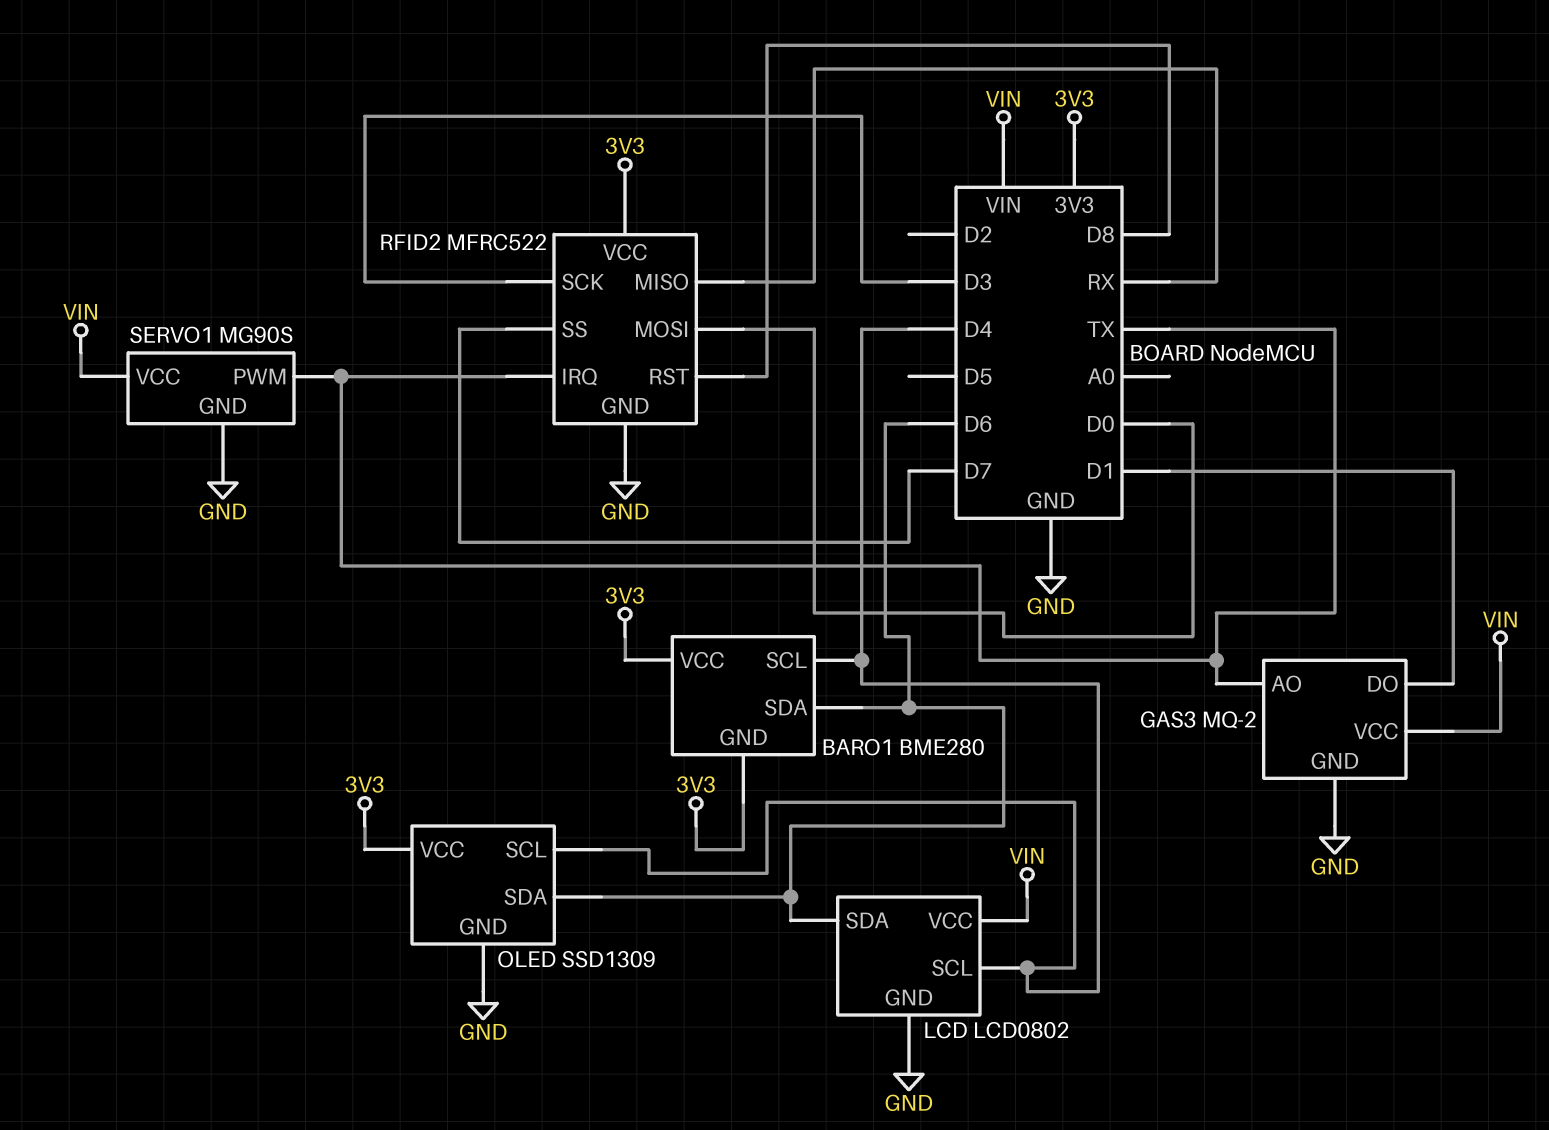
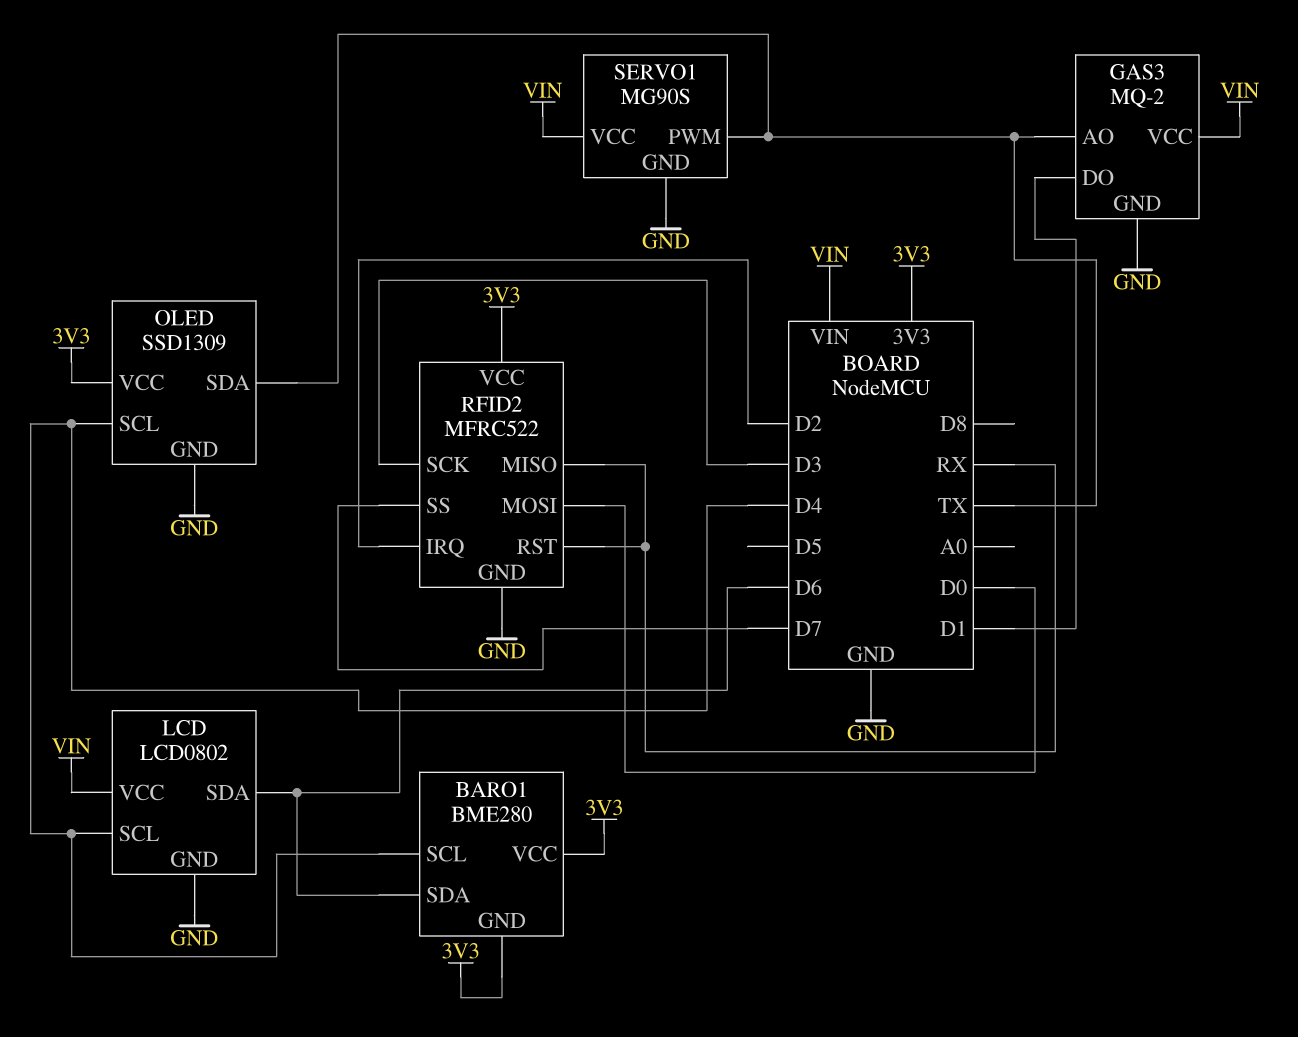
OLED pin SDA: D6 -> TX
RFID2 pin IRQ: TX -> D2
RFID2 pin RST: D8 -> RX

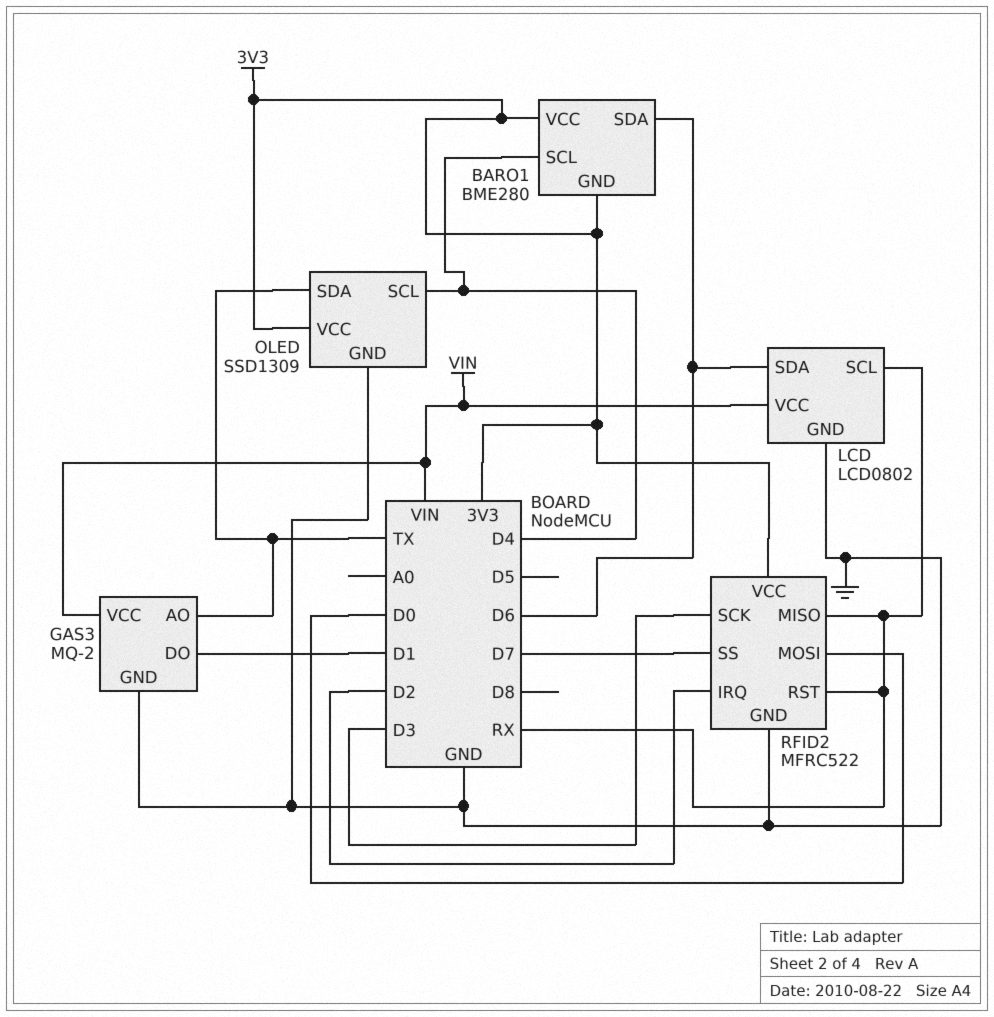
LCD pin SCL: D4 -> RX
SERVO1: MG90S -> none
SERVO1 pin GND: GND -> none
SERVO1 pin PWM: TX -> none
SERVO1 pin VCC: VIN -> none

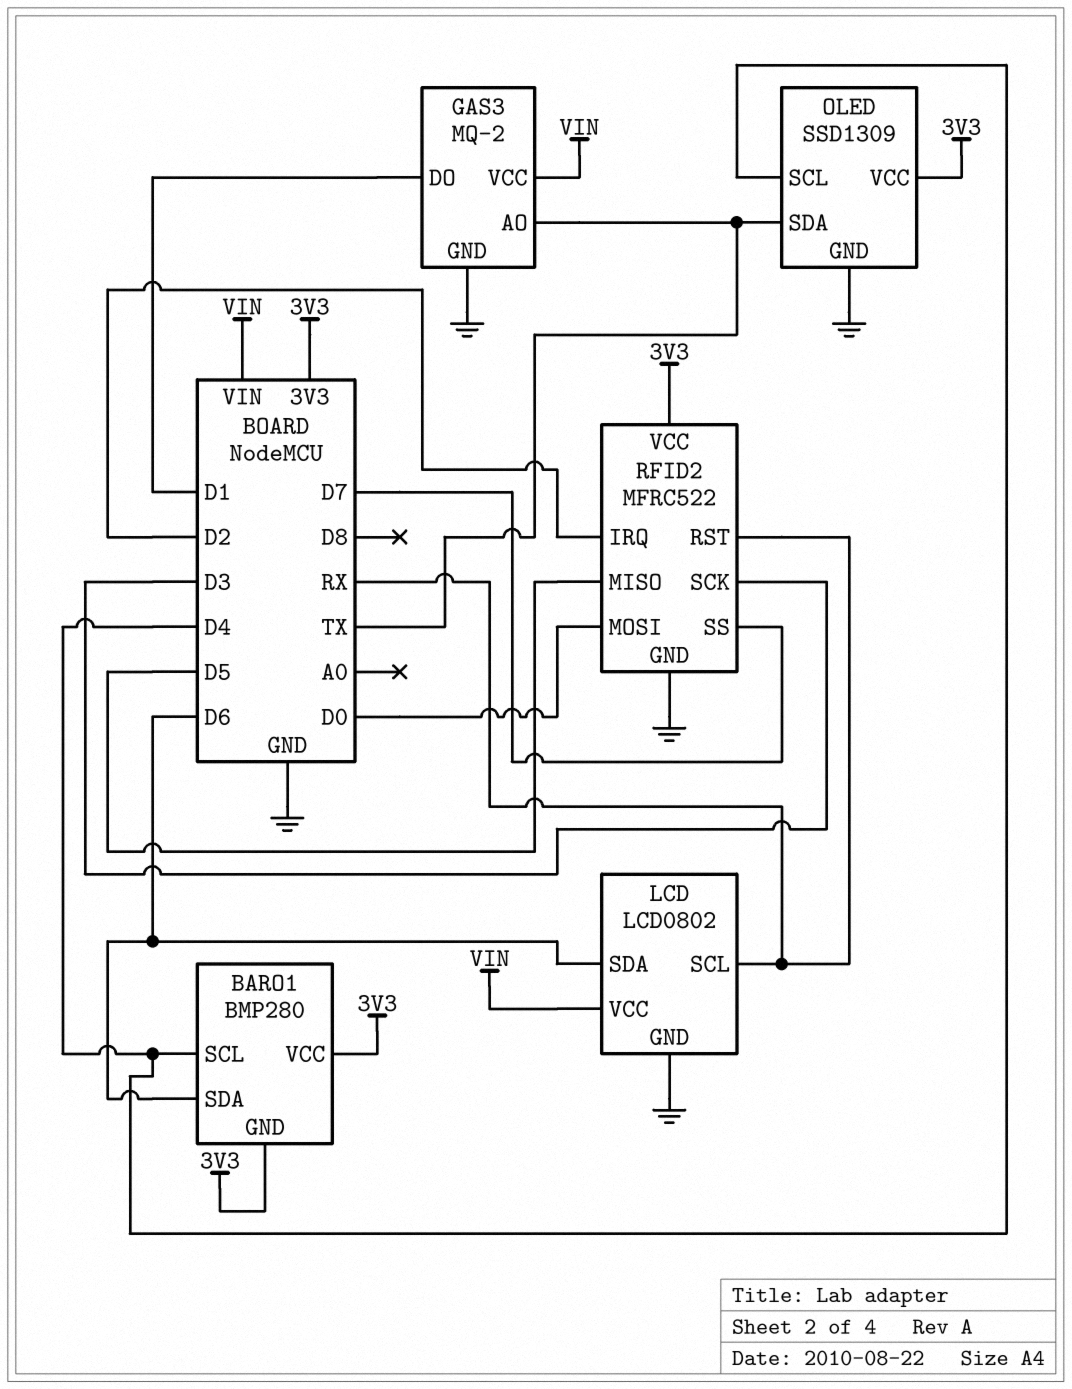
BARO1: BME280 -> BMP280
RFID2 pin MISO: RX -> D5

